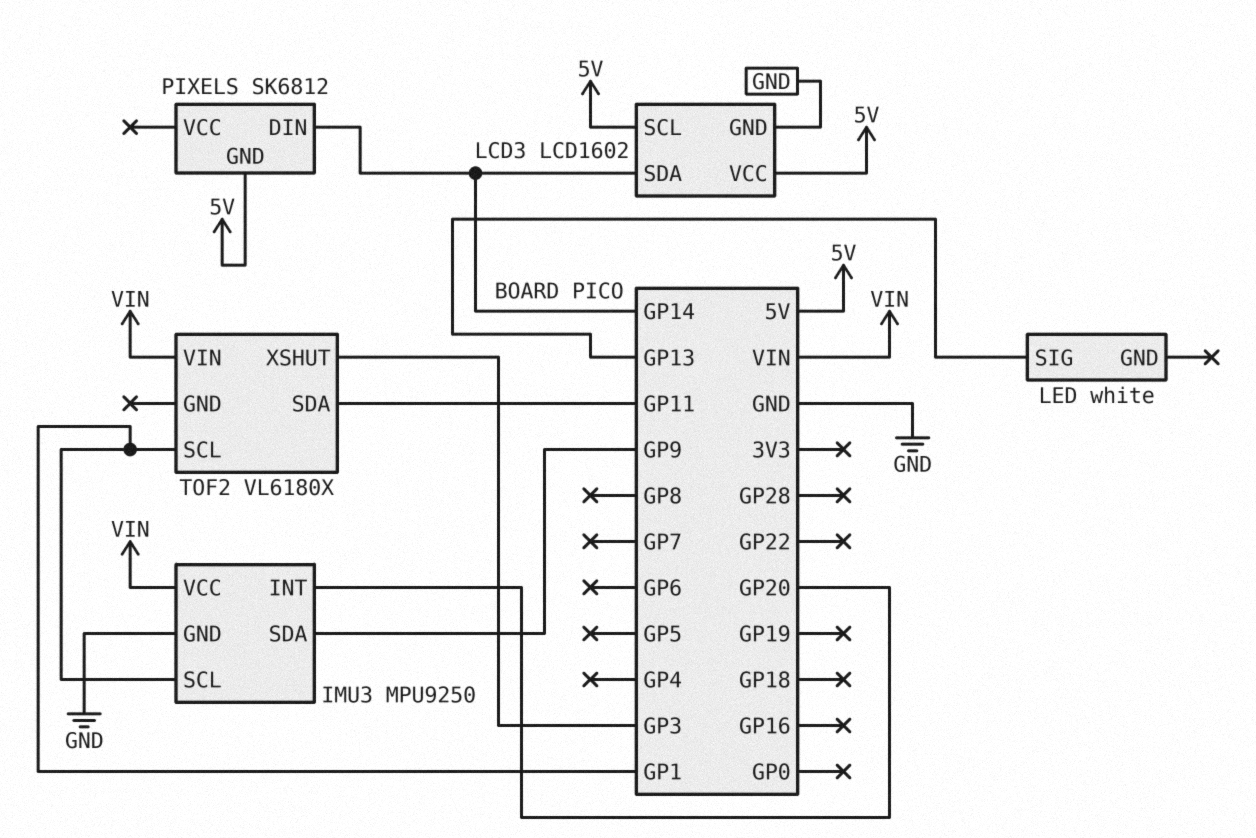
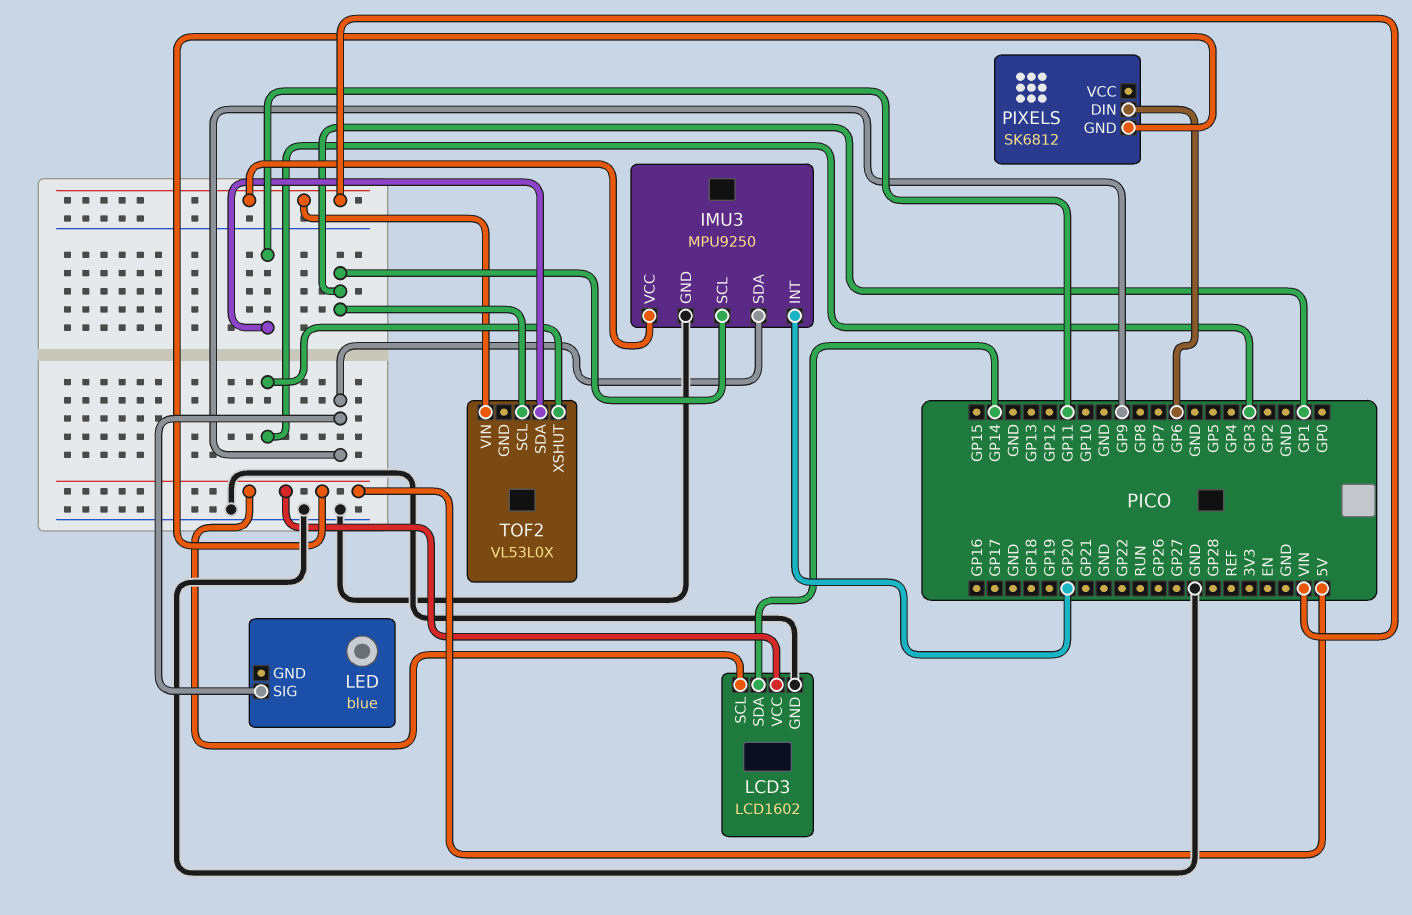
LED: white -> blue
LED pin SIG: GP13 -> GP9
PIXELS pin DIN: GP14 -> GP6
TOF2: VL6180X -> VL53L0X

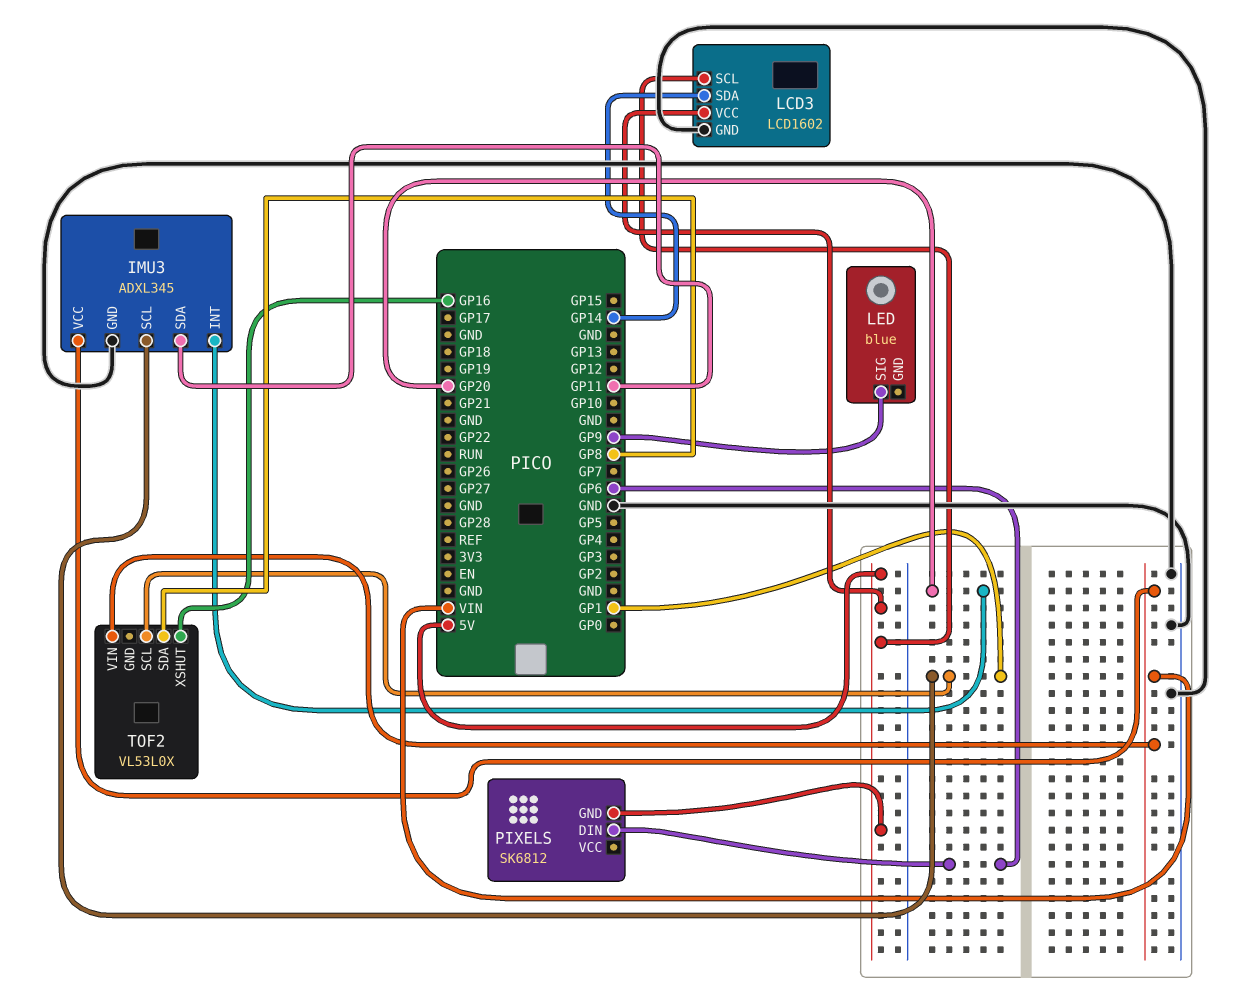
IMU3: MPU9250 -> ADXL345
IMU3 pin SDA: GP9 -> GP11
TOF2 pin SDA: GP11 -> GP8
TOF2 pin XSHUT: GP3 -> GP16

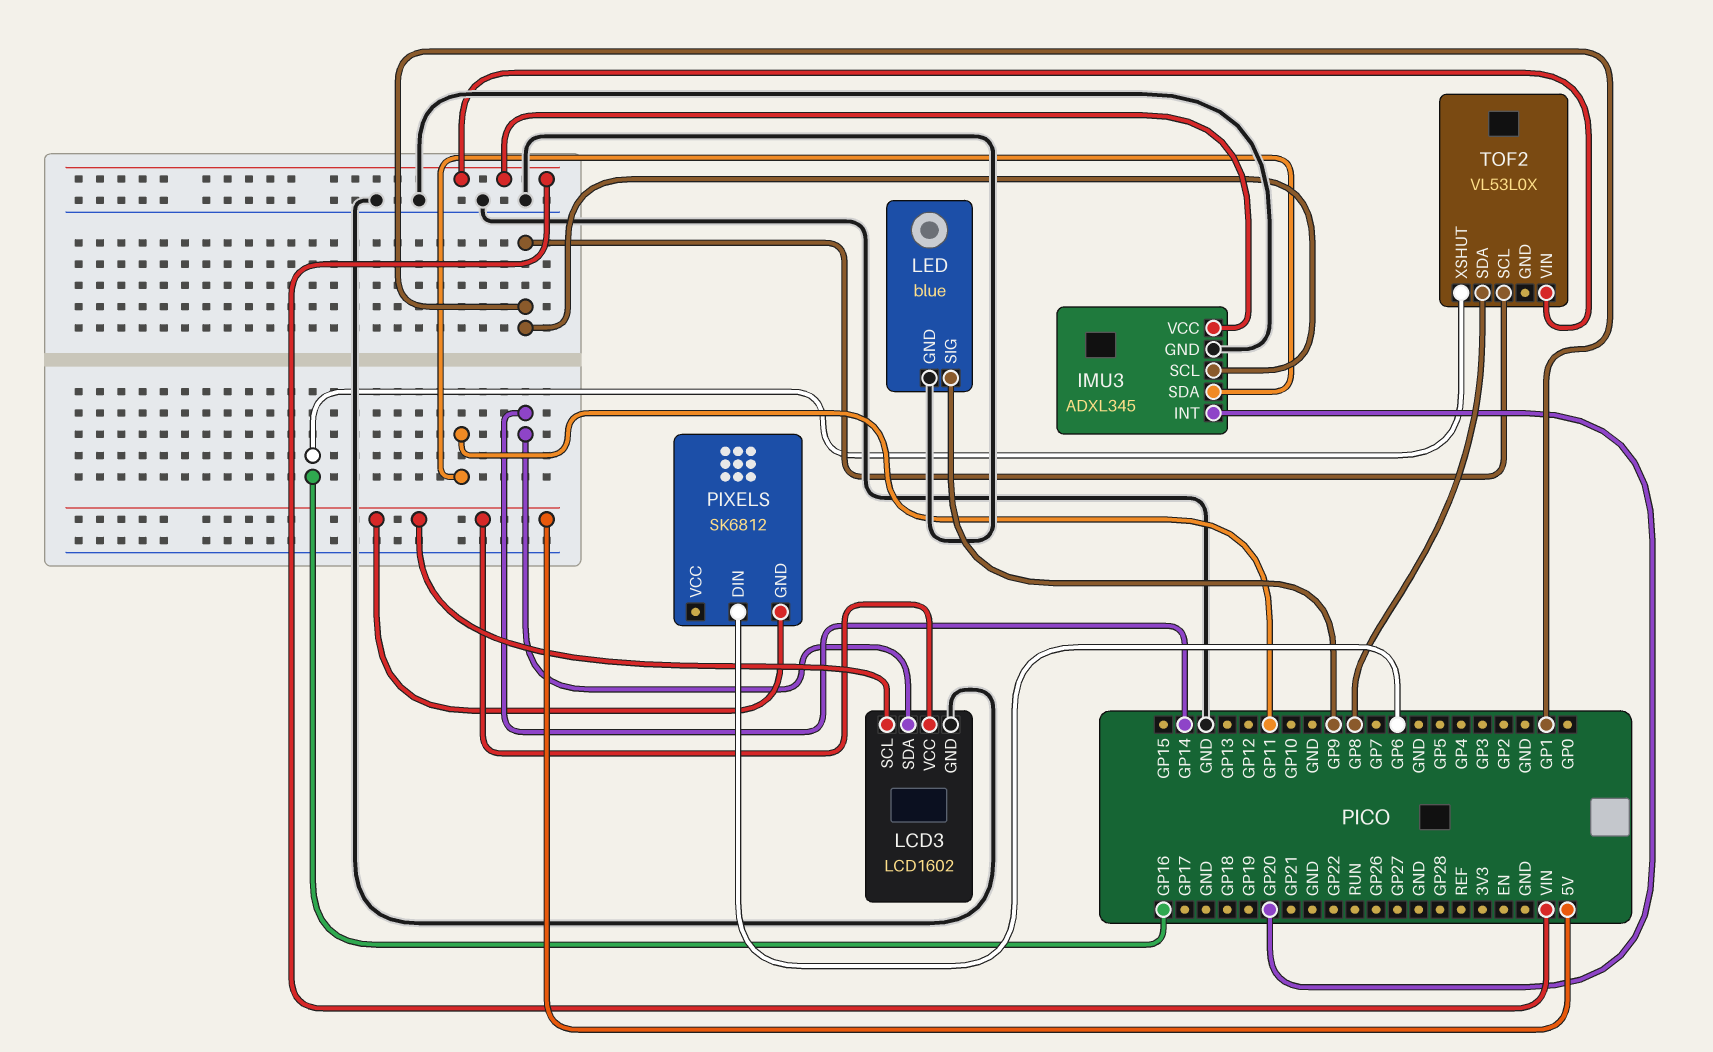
LED pin GND: none -> GND

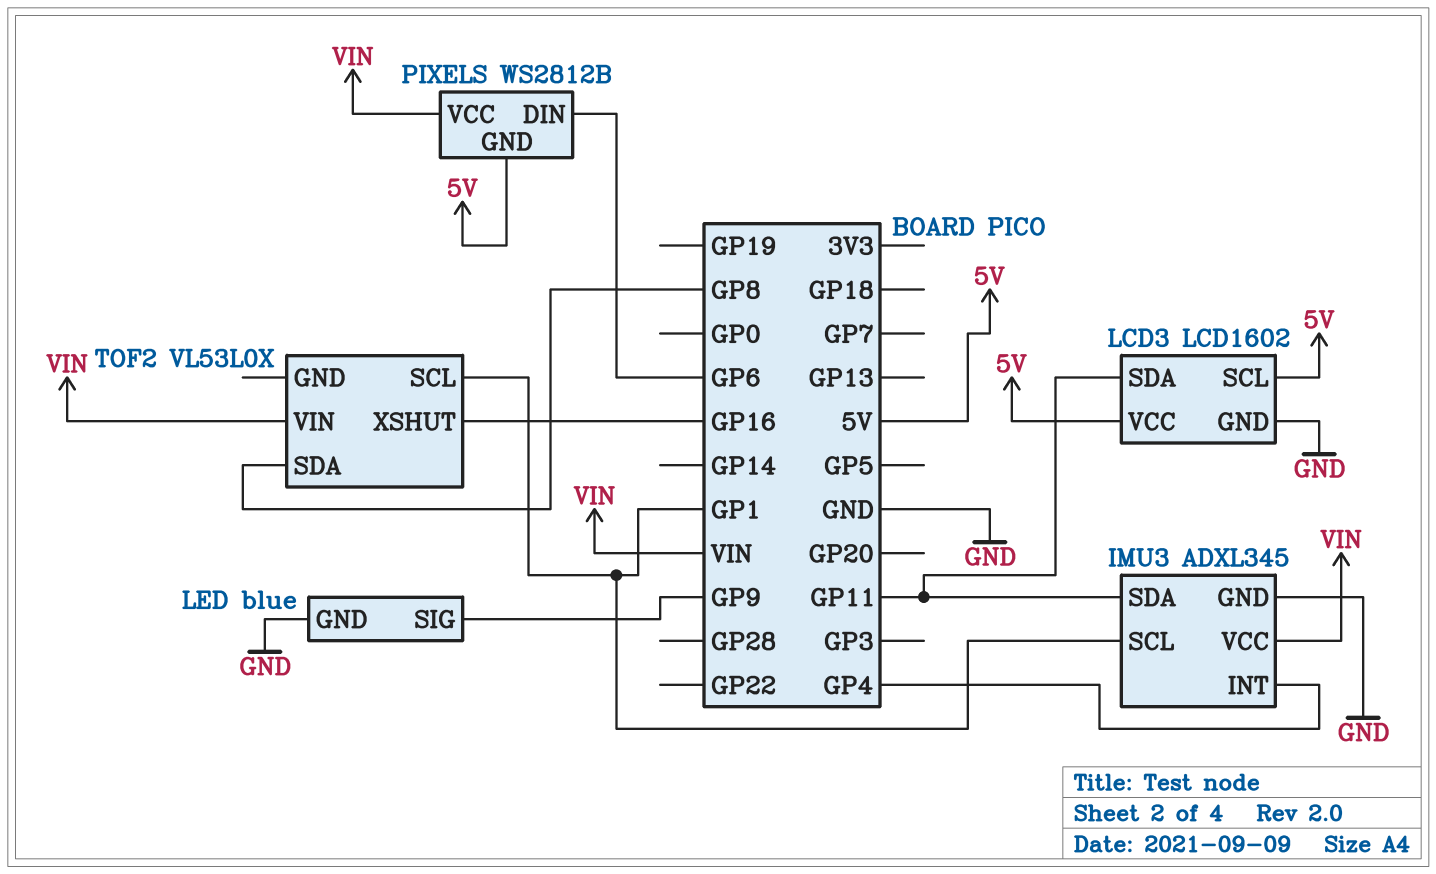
IMU3 pin INT: GP20 -> GP4
LCD3 pin SDA: GP14 -> GP11
PIXELS: SK6812 -> WS2812B
PIXELS pin VCC: none -> VIN

